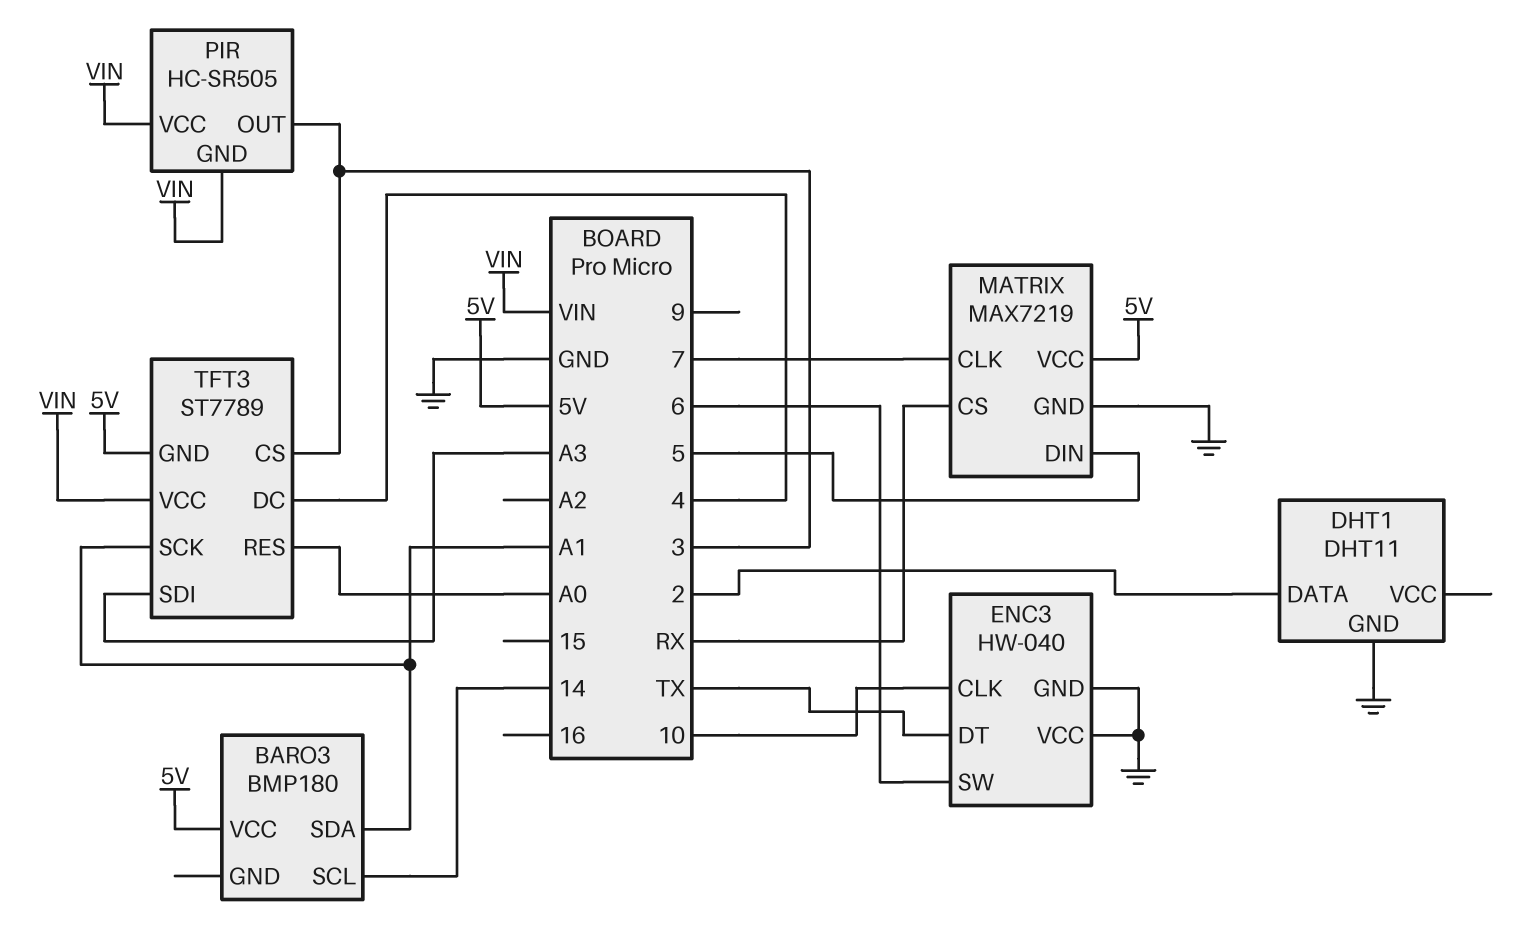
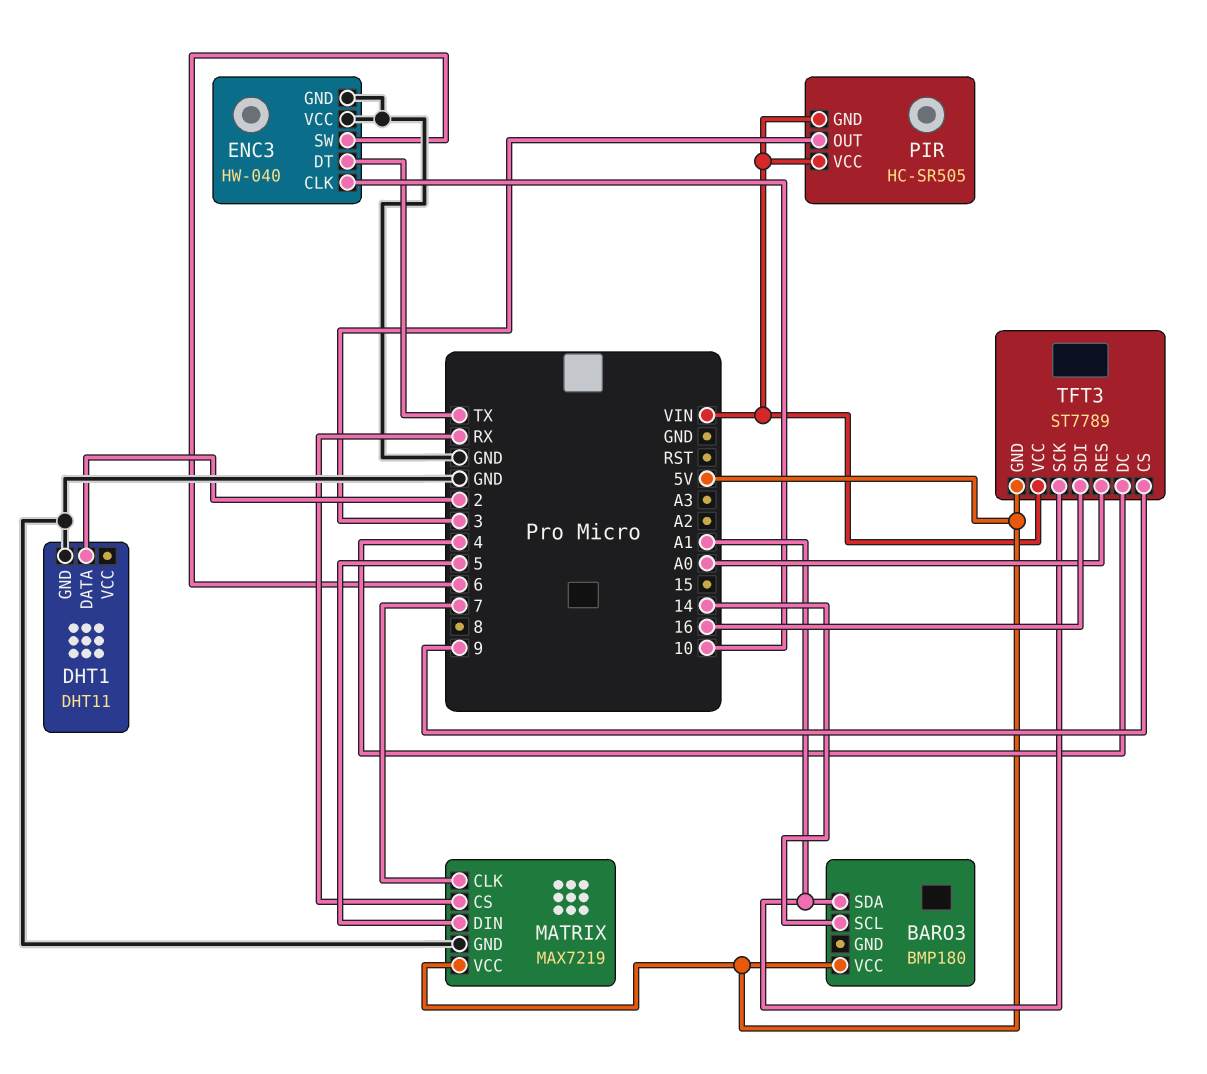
TFT3 pin CS: 3 -> 9
TFT3 pin SDI: A3 -> 16

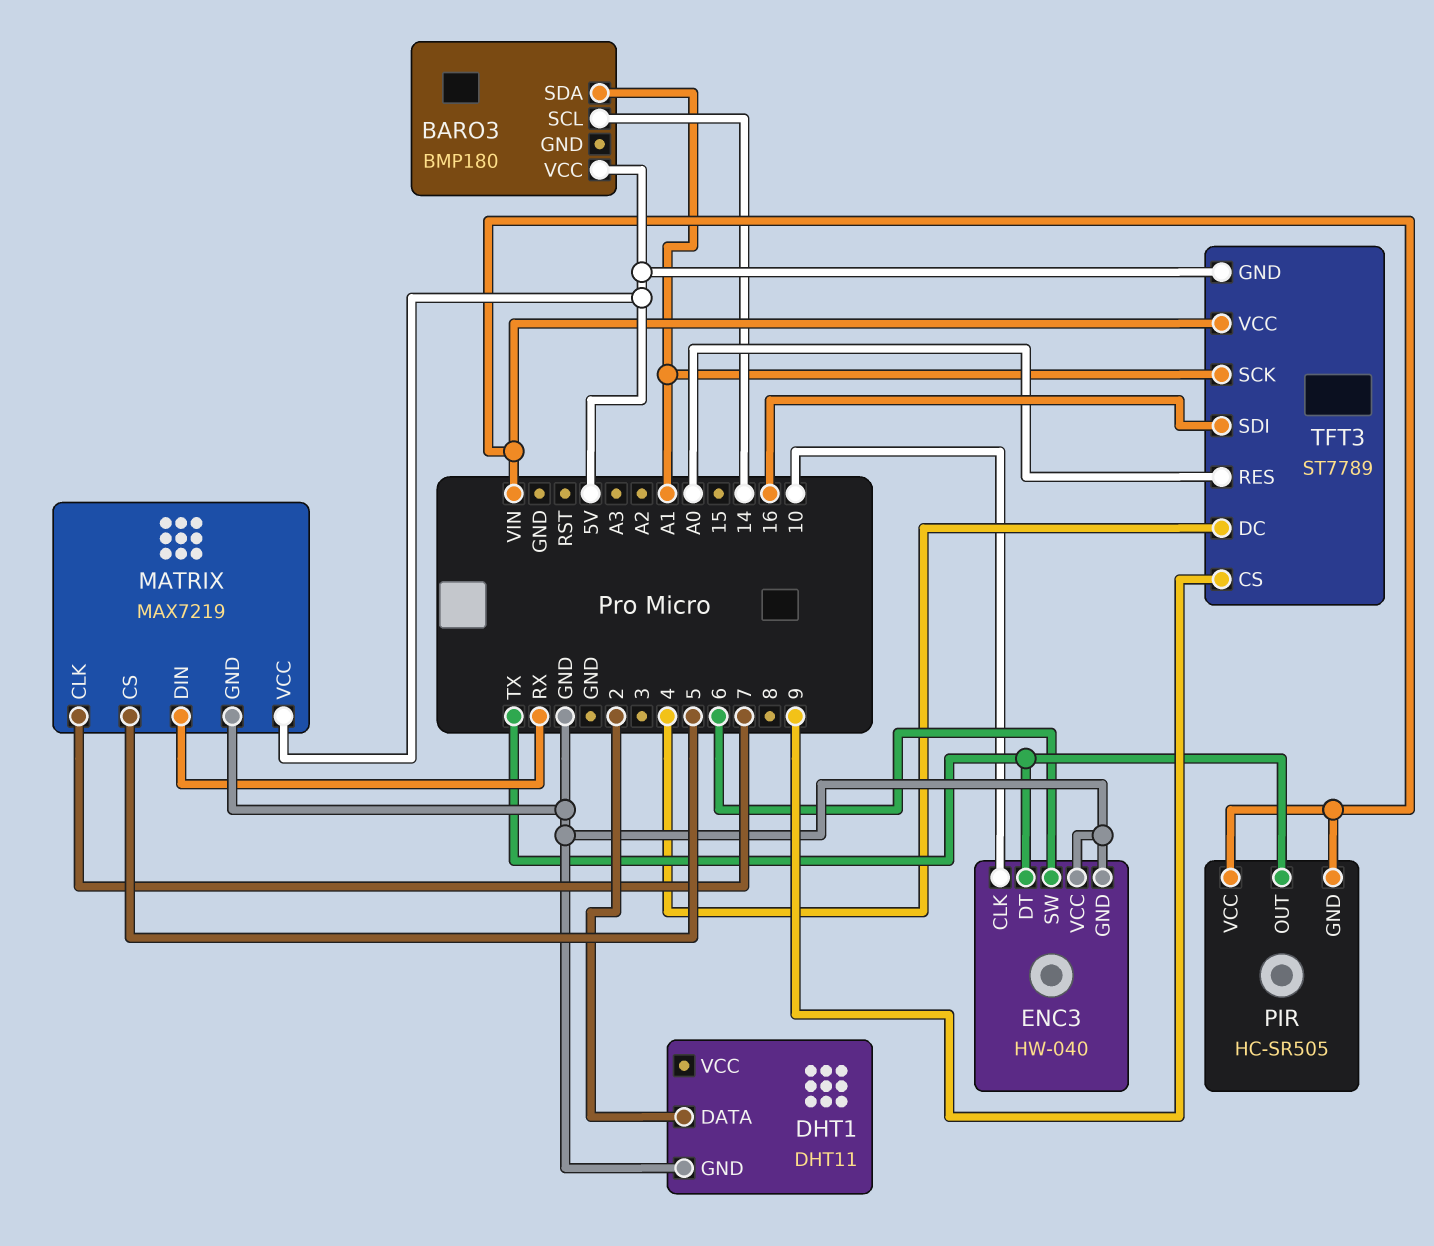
MATRIX pin CS: RX -> 5
MATRIX pin DIN: 5 -> RX
PIR pin OUT: 3 -> TX

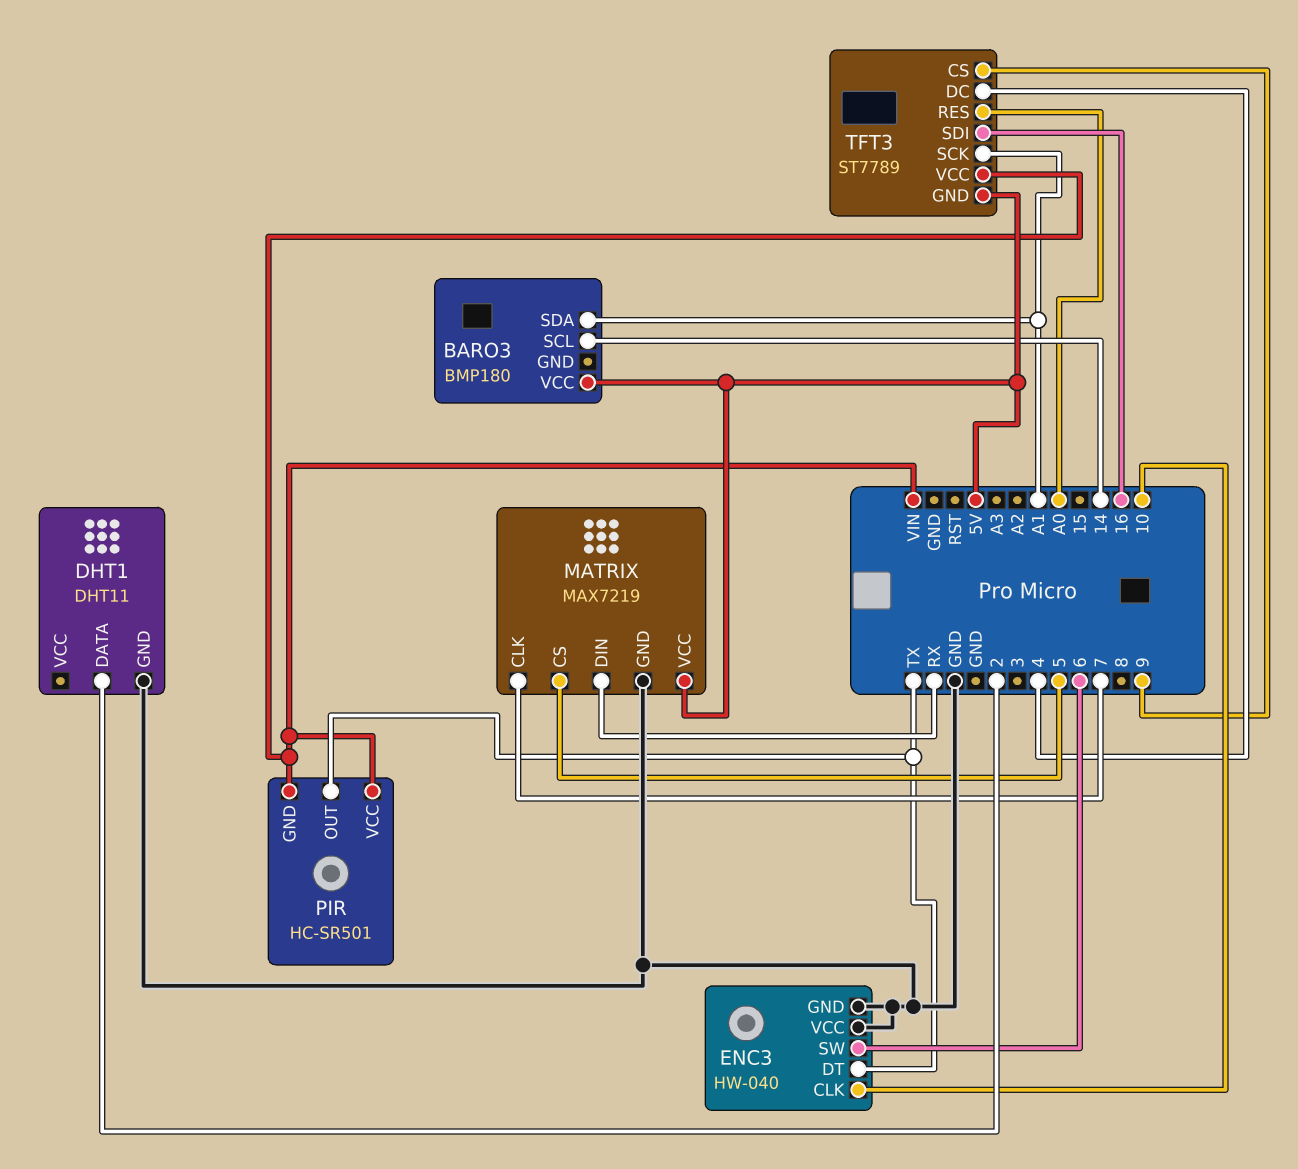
PIR: HC-SR505 -> HC-SR501

